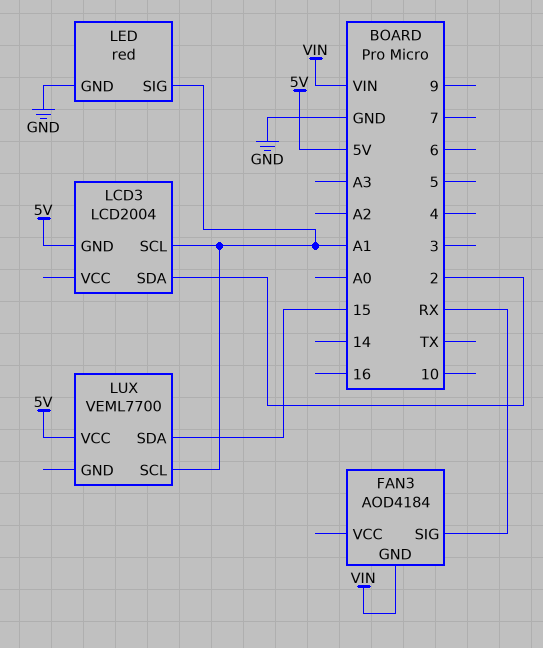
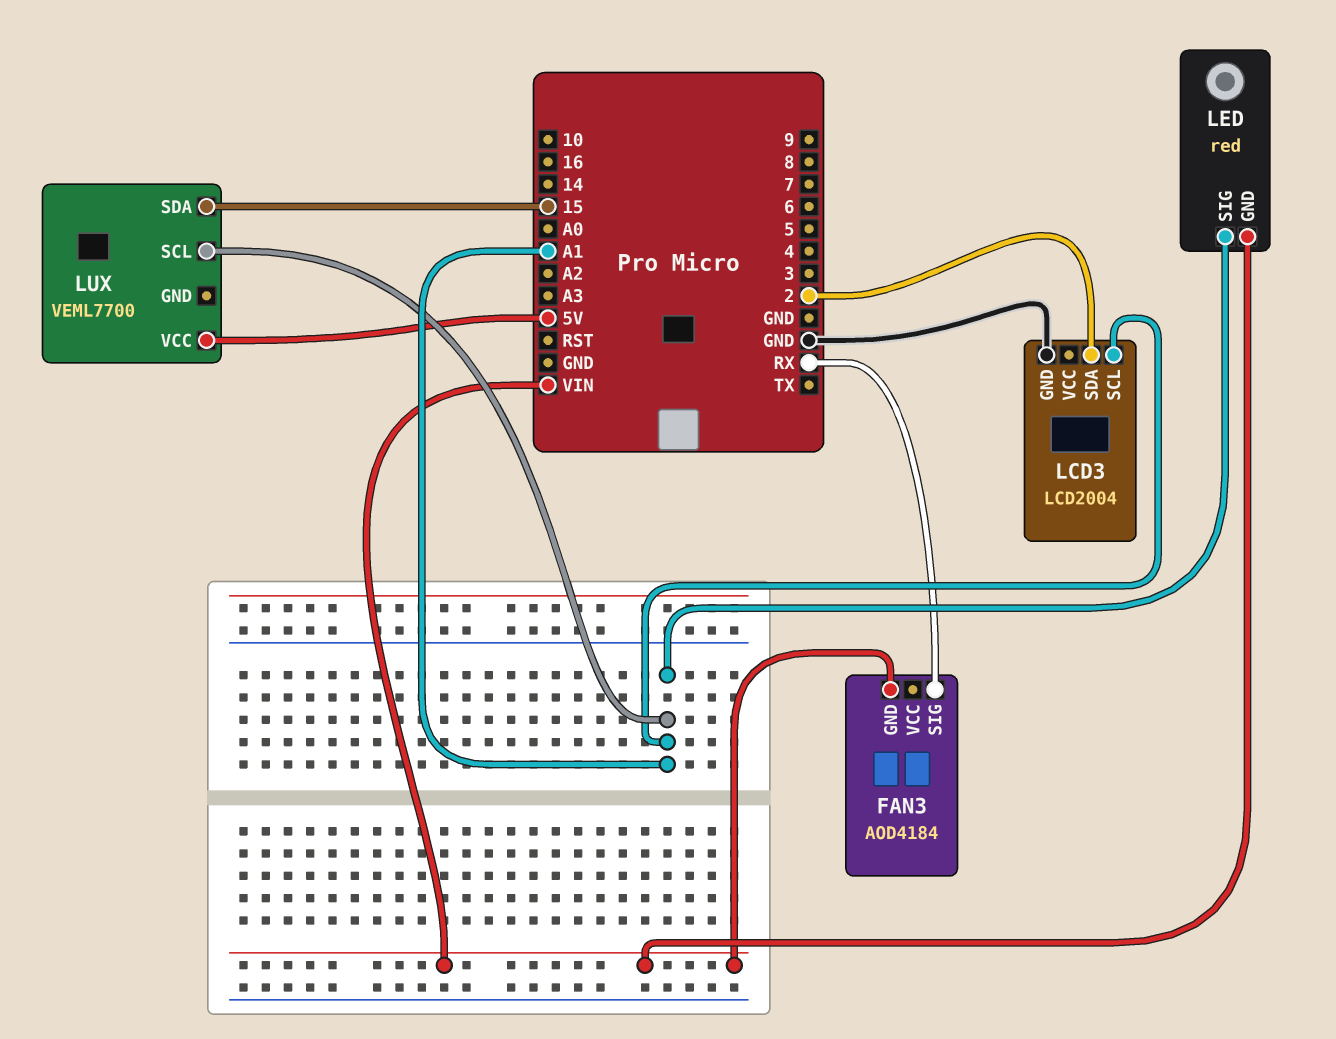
LCD3 pin GND: 5V -> GND
LED pin GND: GND -> VIN

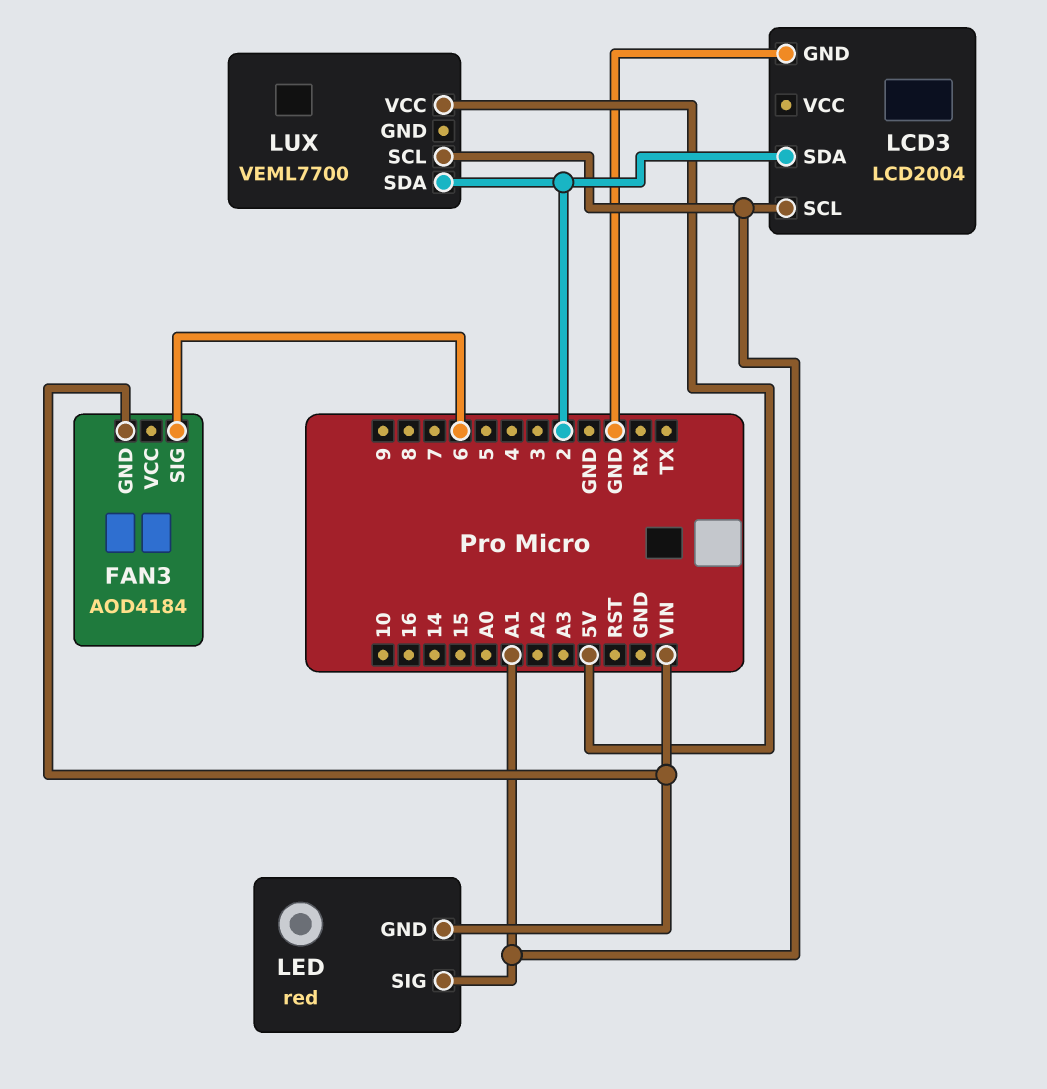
FAN3 pin SIG: RX -> 6
LUX pin SDA: 15 -> 2

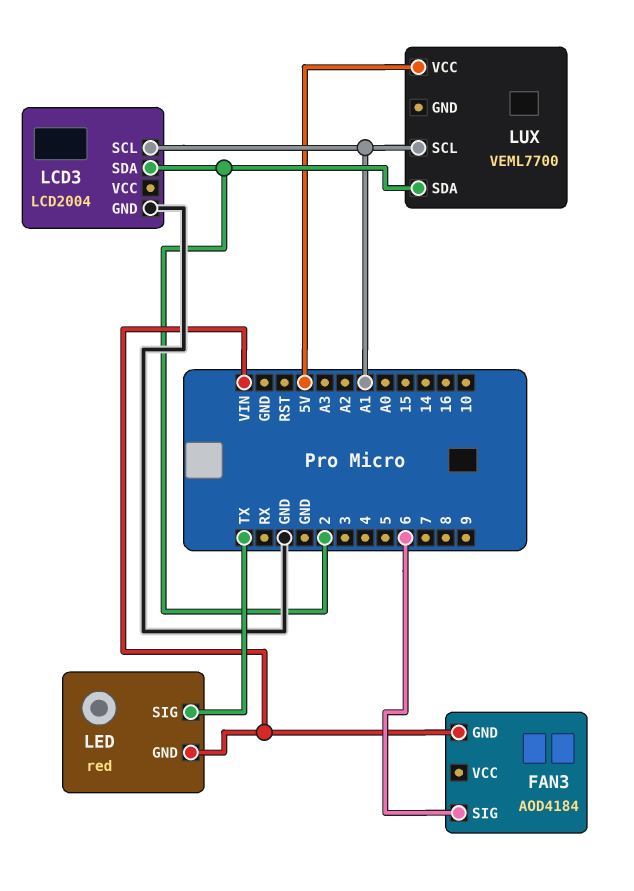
LED pin SIG: A1 -> TX

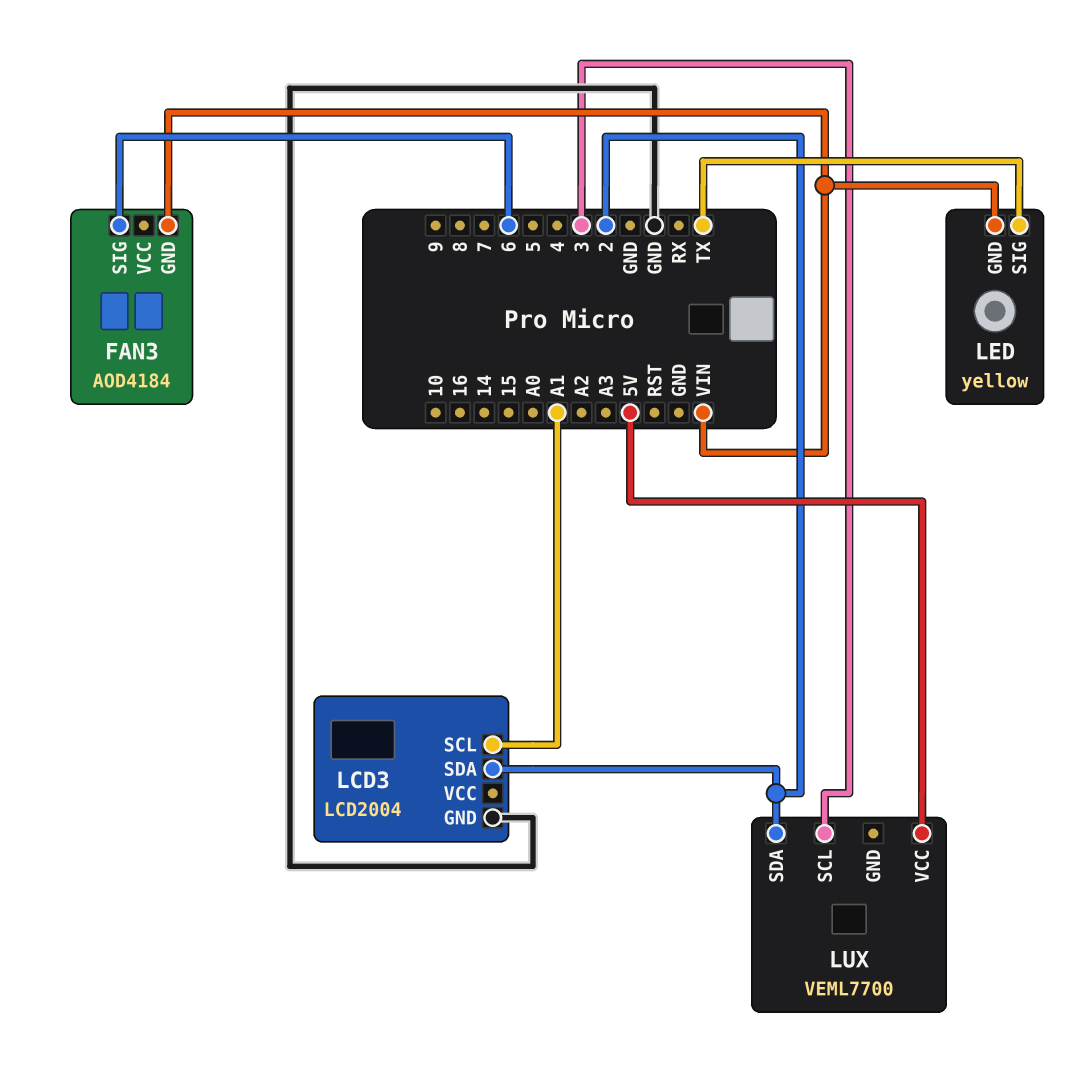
LED: red -> yellow
LUX pin SCL: A1 -> 3

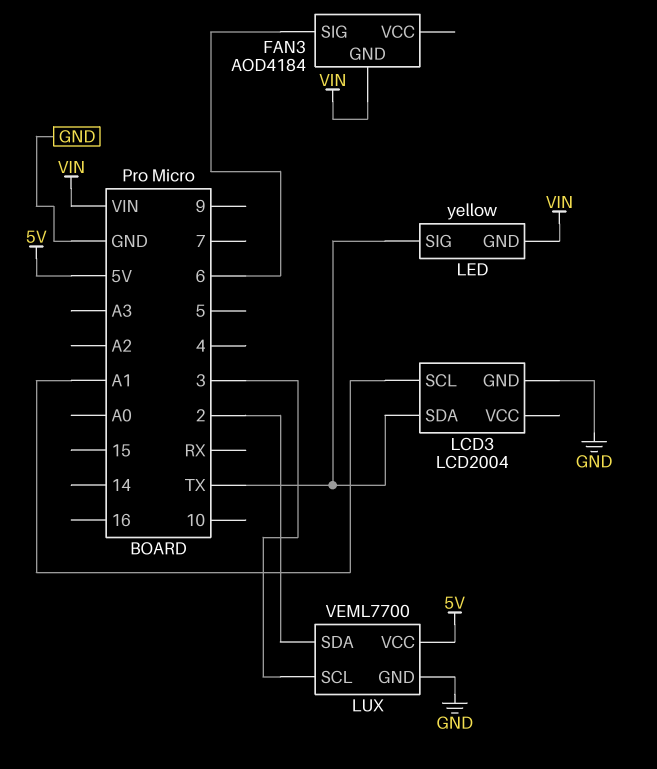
LCD3 pin SDA: 2 -> TX
LUX pin GND: none -> GND

